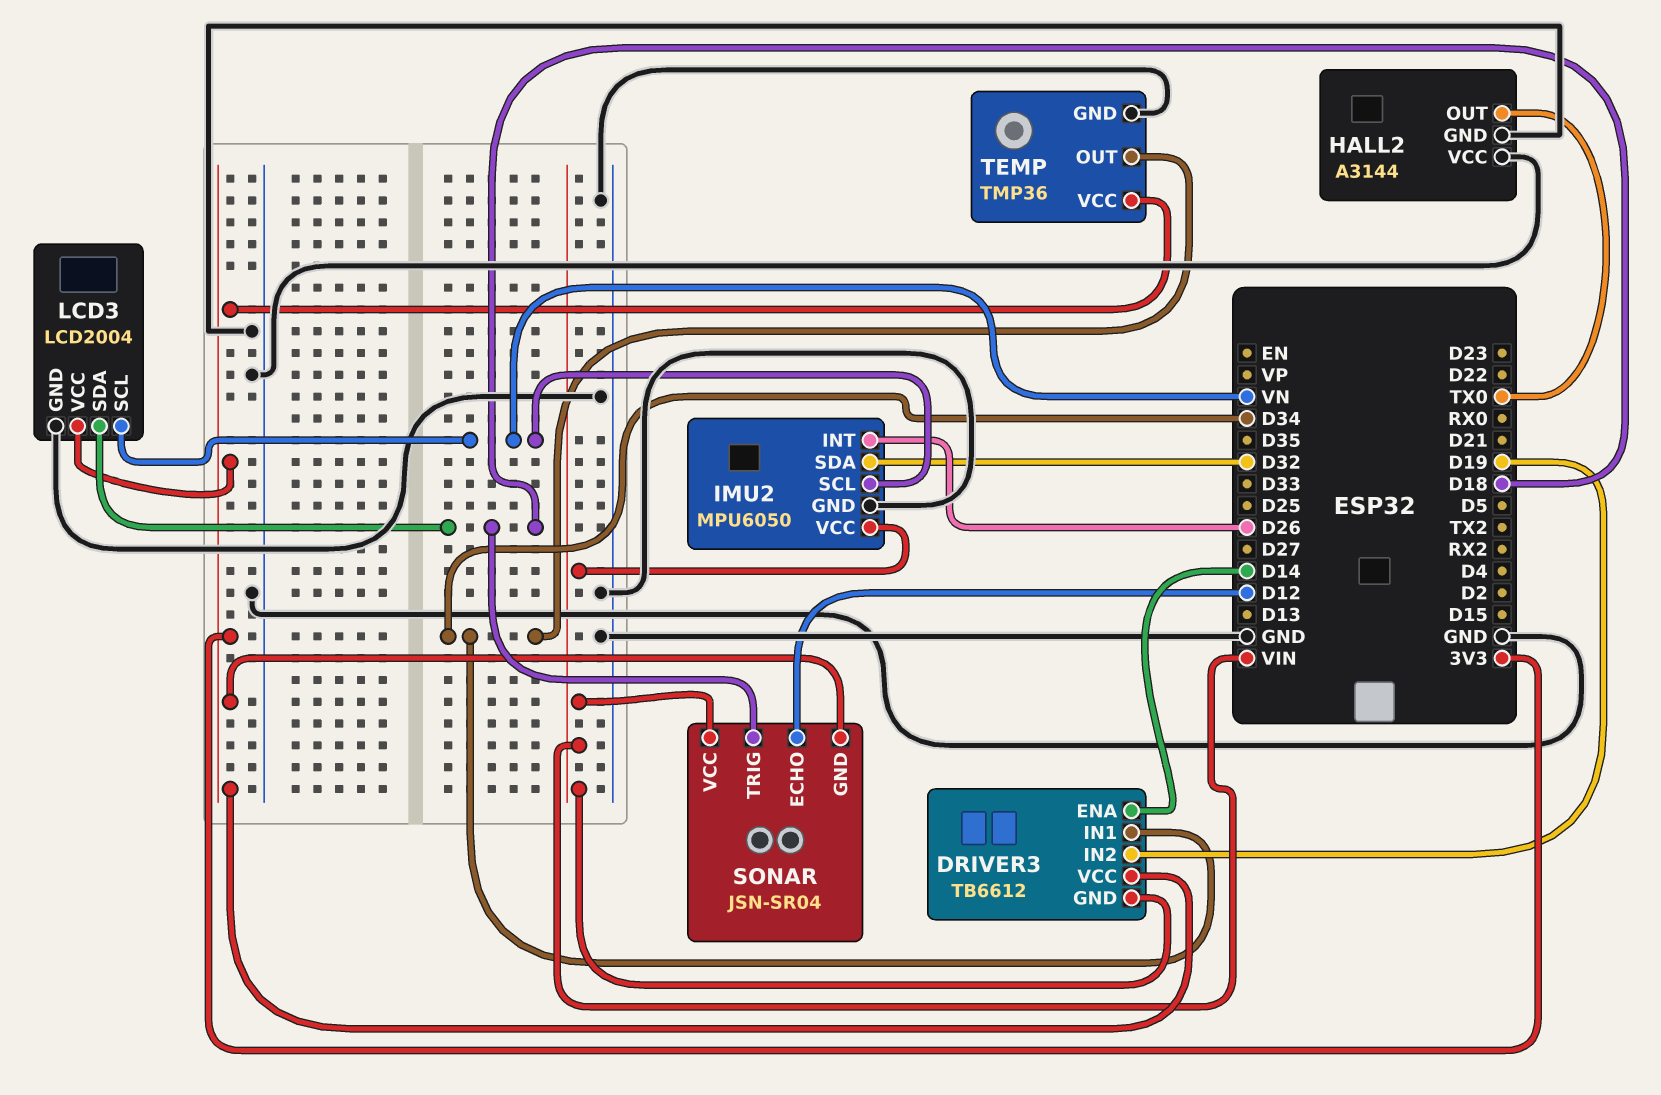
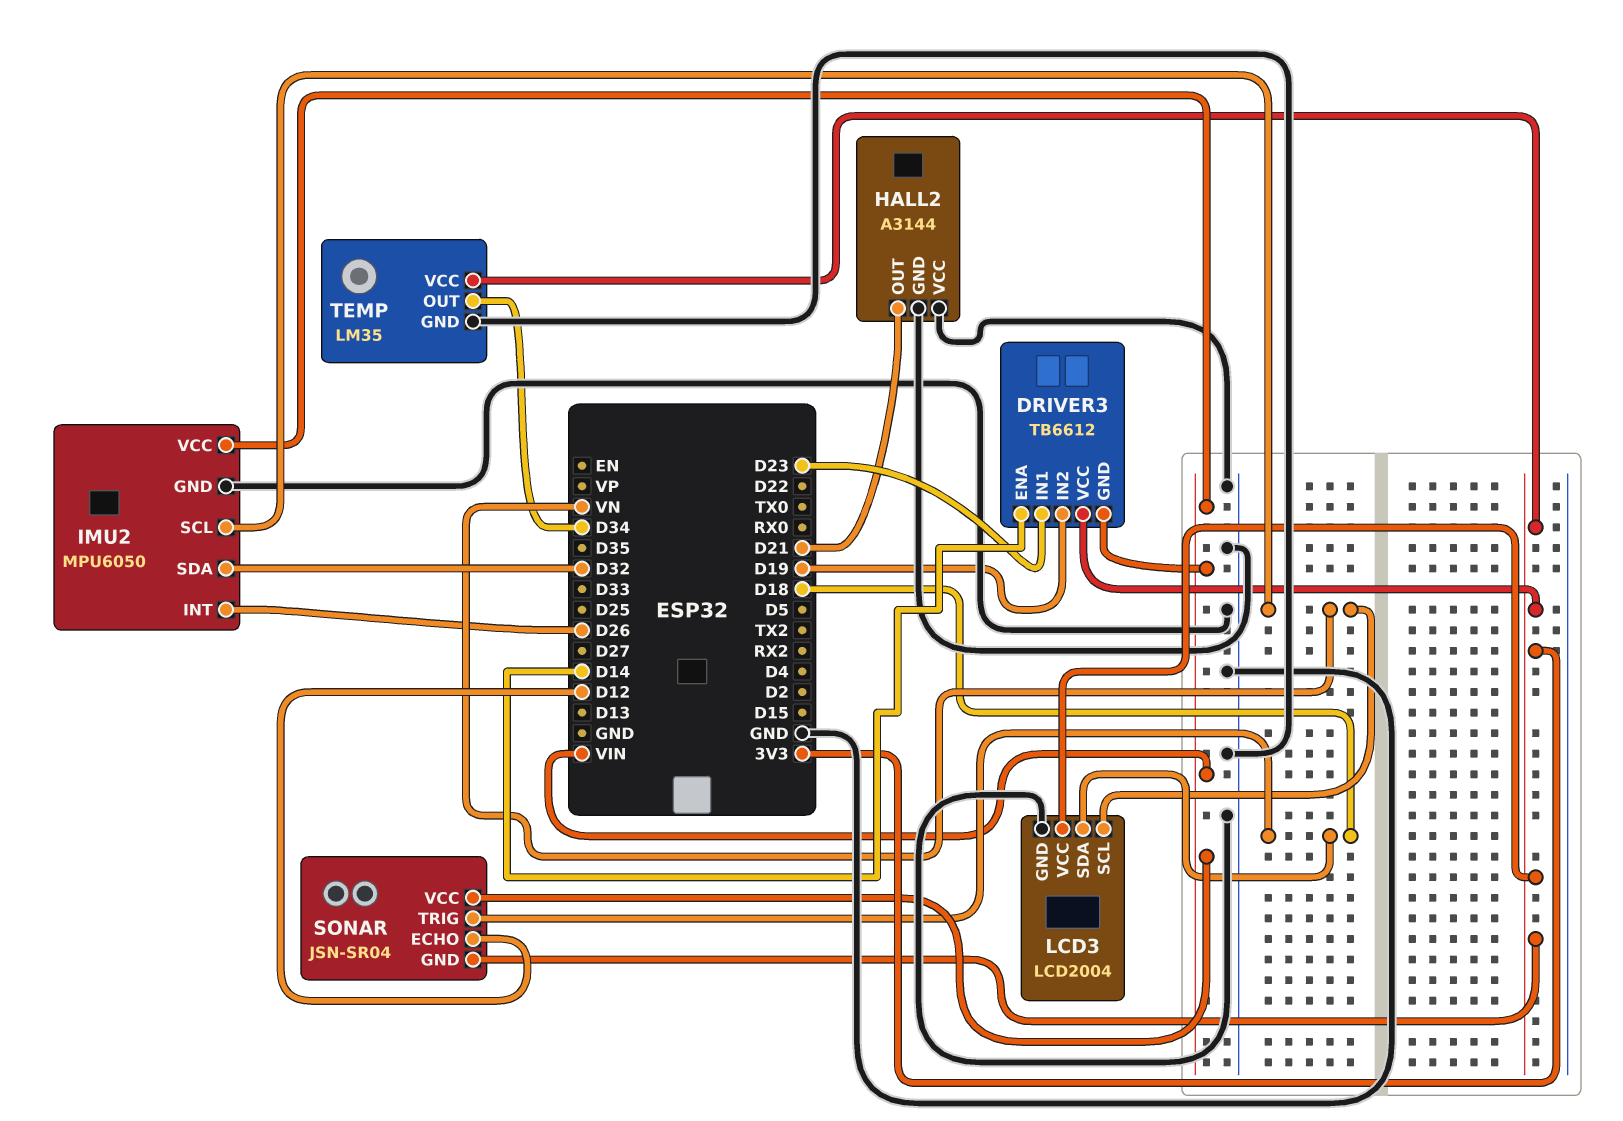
DRIVER3 pin IN1: D34 -> D23
HALL2 pin OUT: TX0 -> D21
TEMP: TMP36 -> LM35

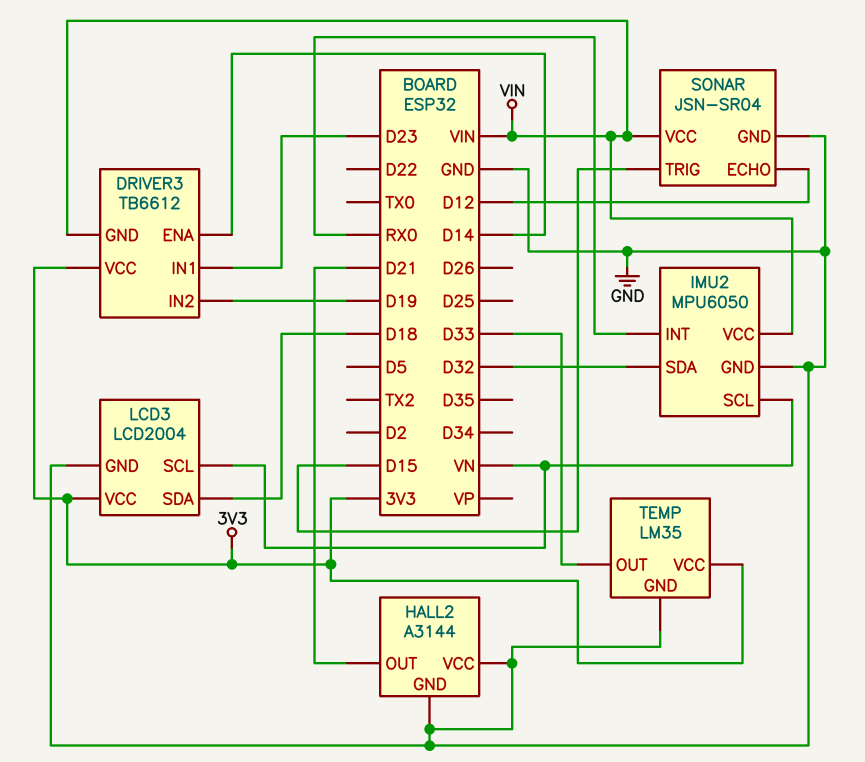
IMU2 pin INT: D26 -> RX0
SONAR pin GND: 3V3 -> GND
SONAR pin TRIG: D18 -> D15
TEMP pin OUT: D34 -> D33

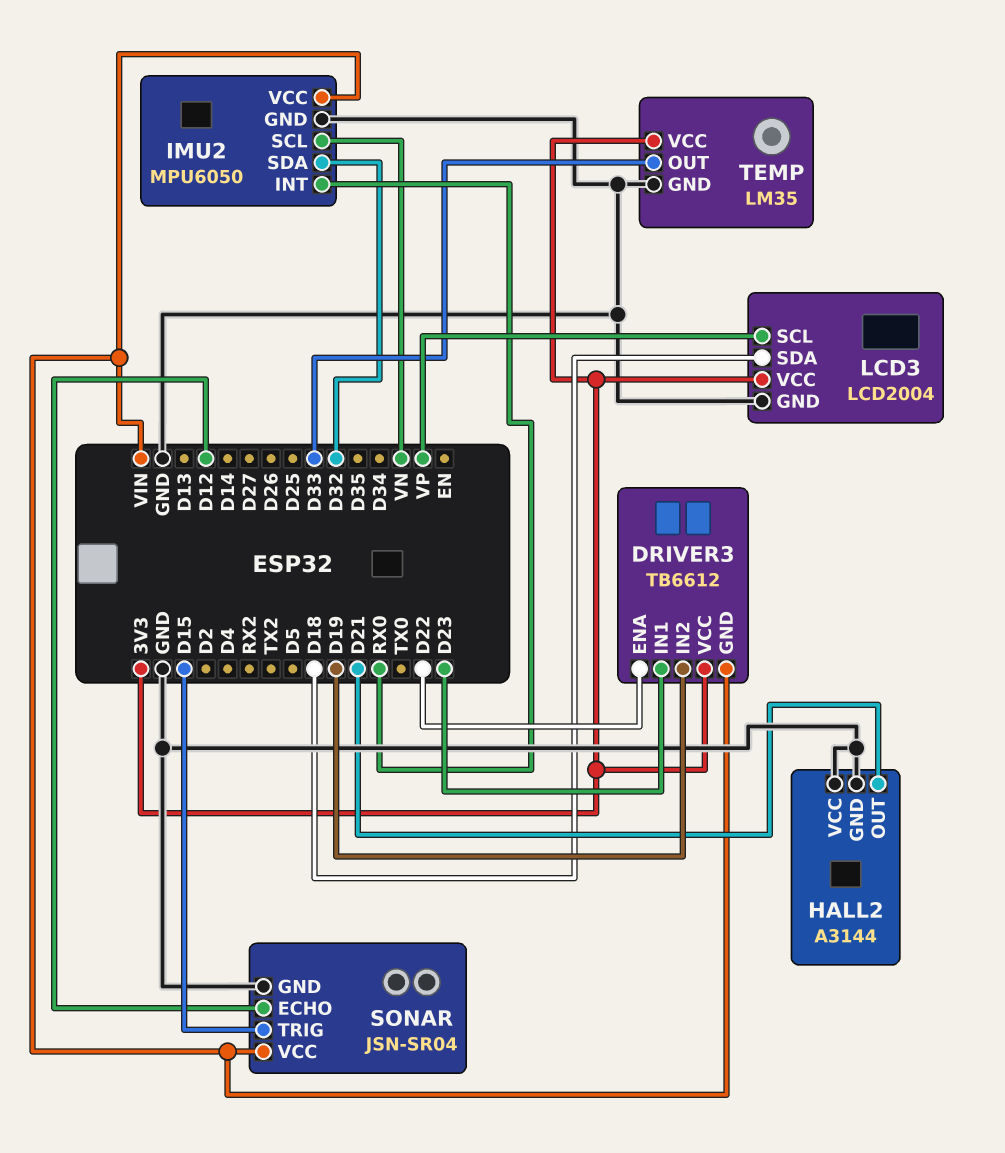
DRIVER3 pin ENA: D14 -> D22
LCD3 pin SCL: VN -> VP

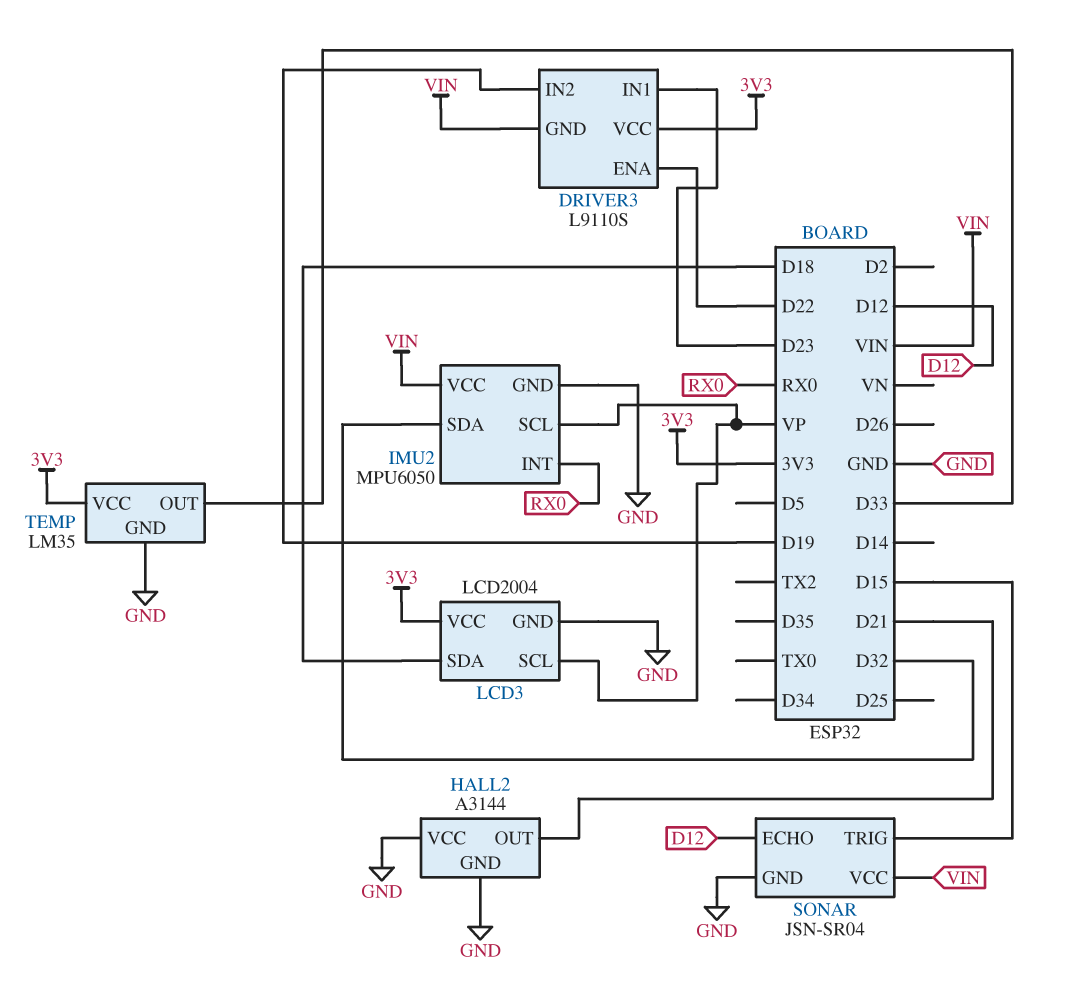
DRIVER3: TB6612 -> L9110S
IMU2 pin SCL: VN -> VP

